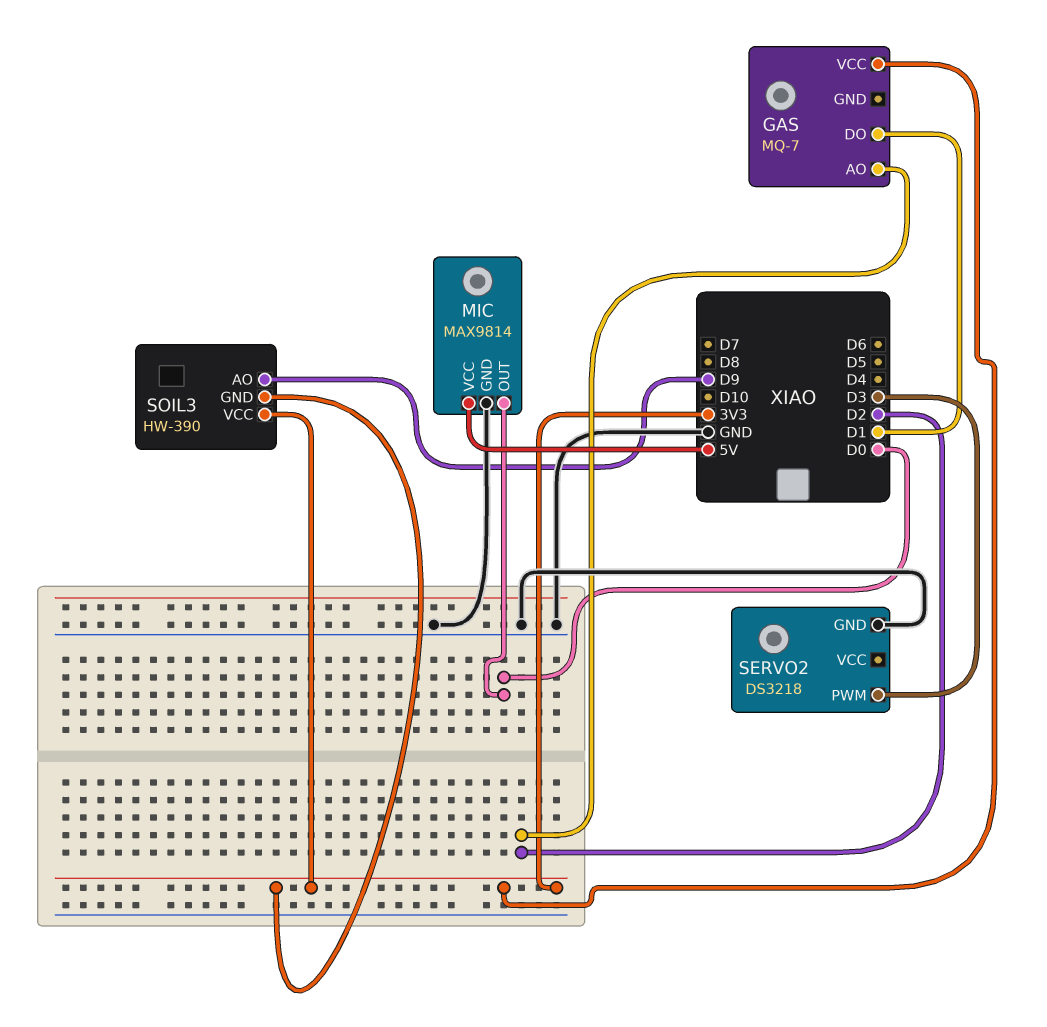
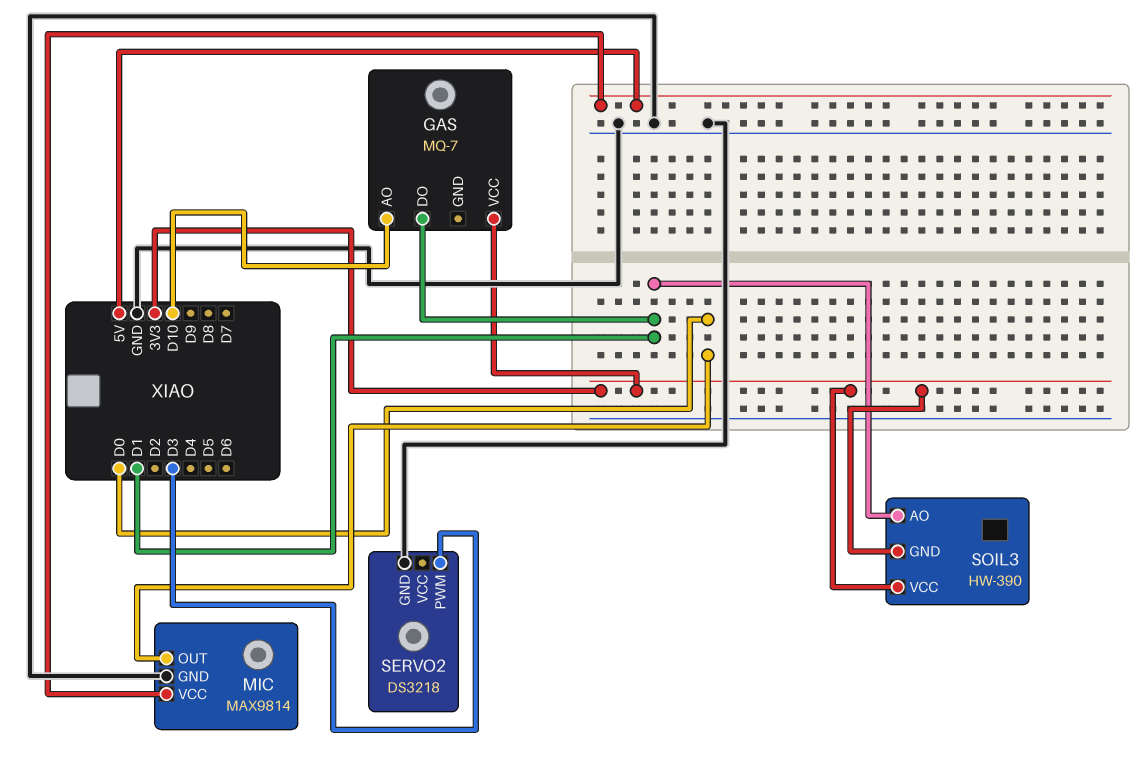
GAS pin AO: D2 -> D10
SOIL3 pin AO: D9 -> D1

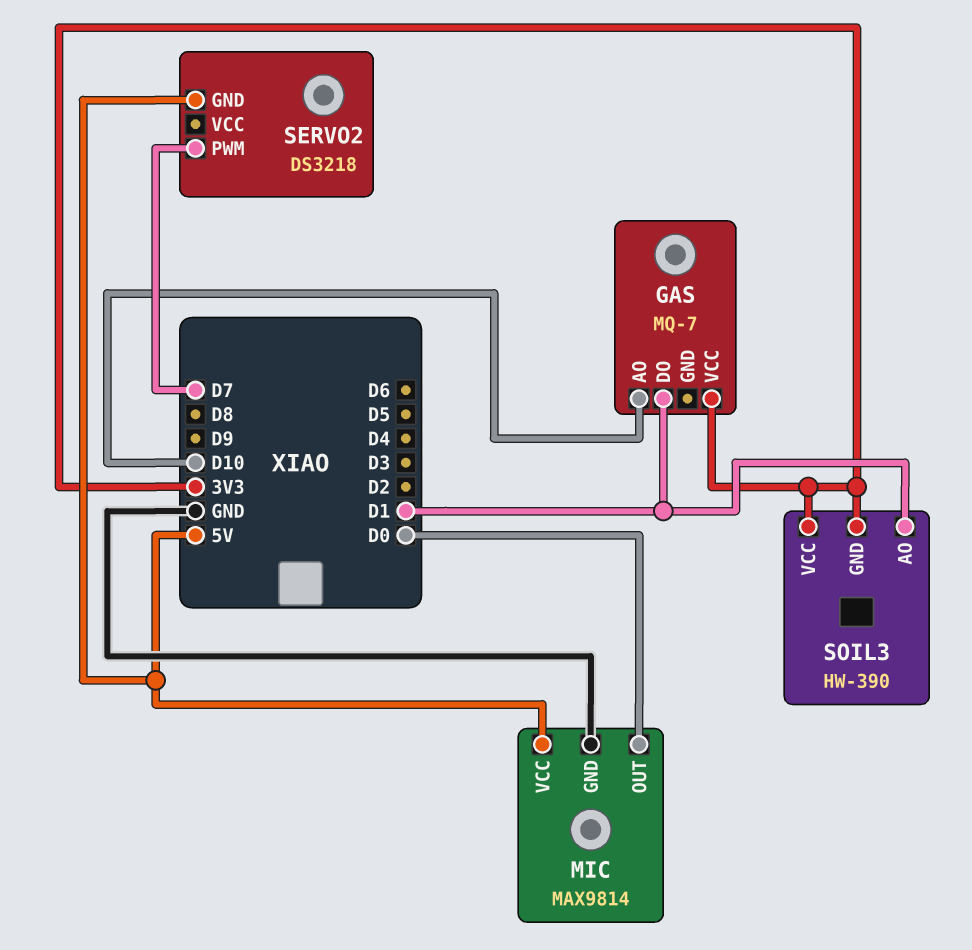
SERVO2 pin GND: GND -> 5V
SERVO2 pin PWM: D3 -> D7

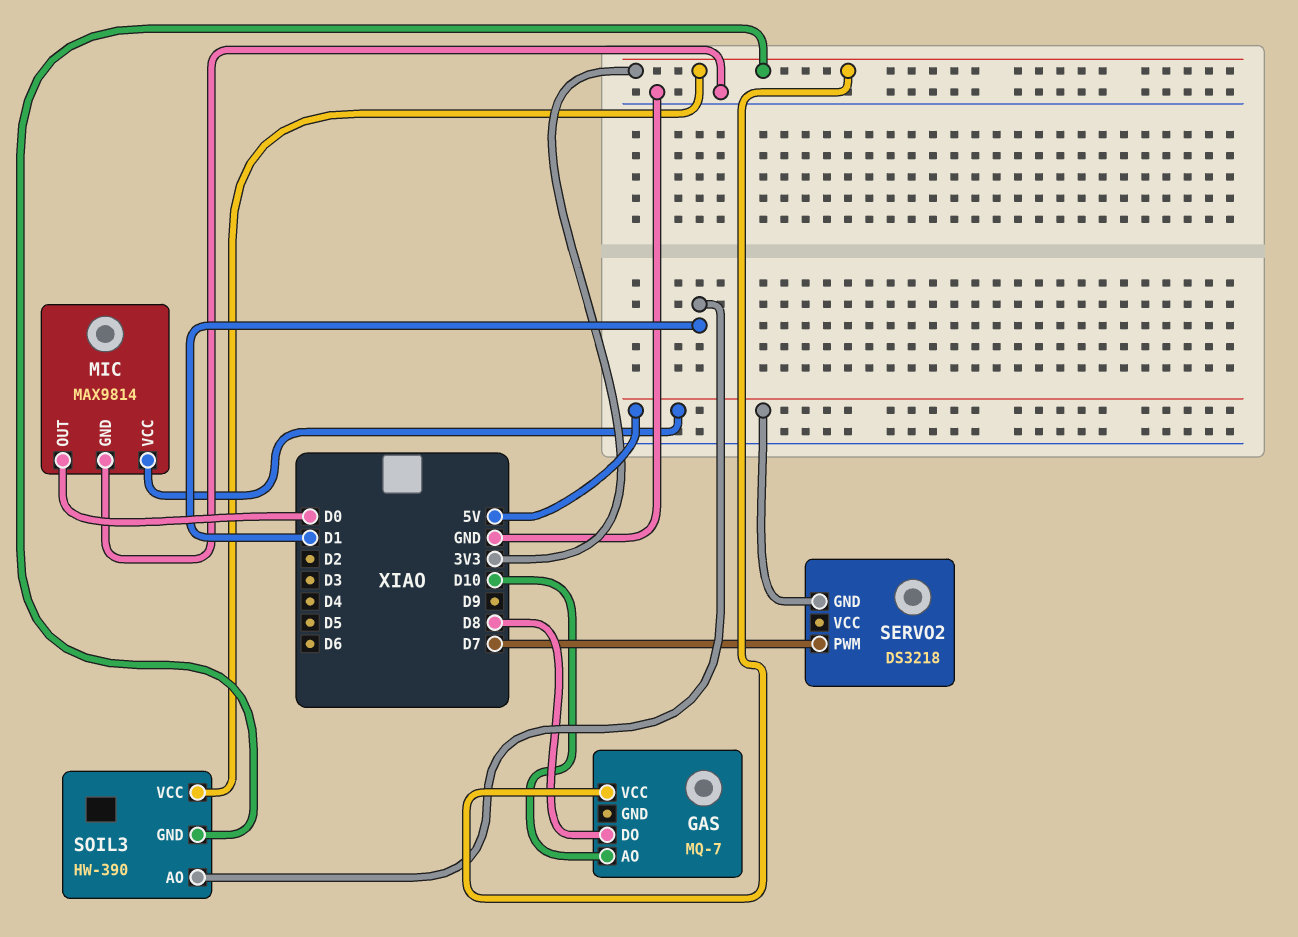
GAS pin DO: D1 -> D8

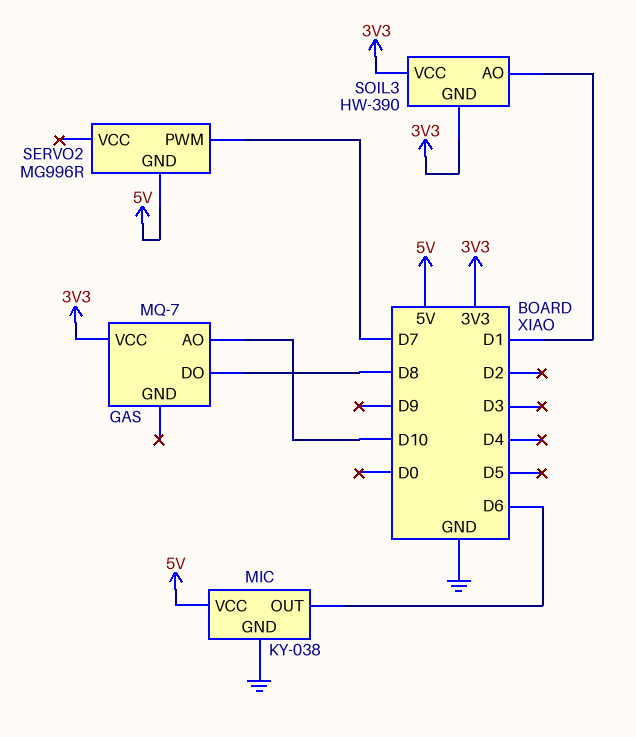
MIC: MAX9814 -> KY-038
MIC pin OUT: D0 -> D6
SERVO2: DS3218 -> MG996R

